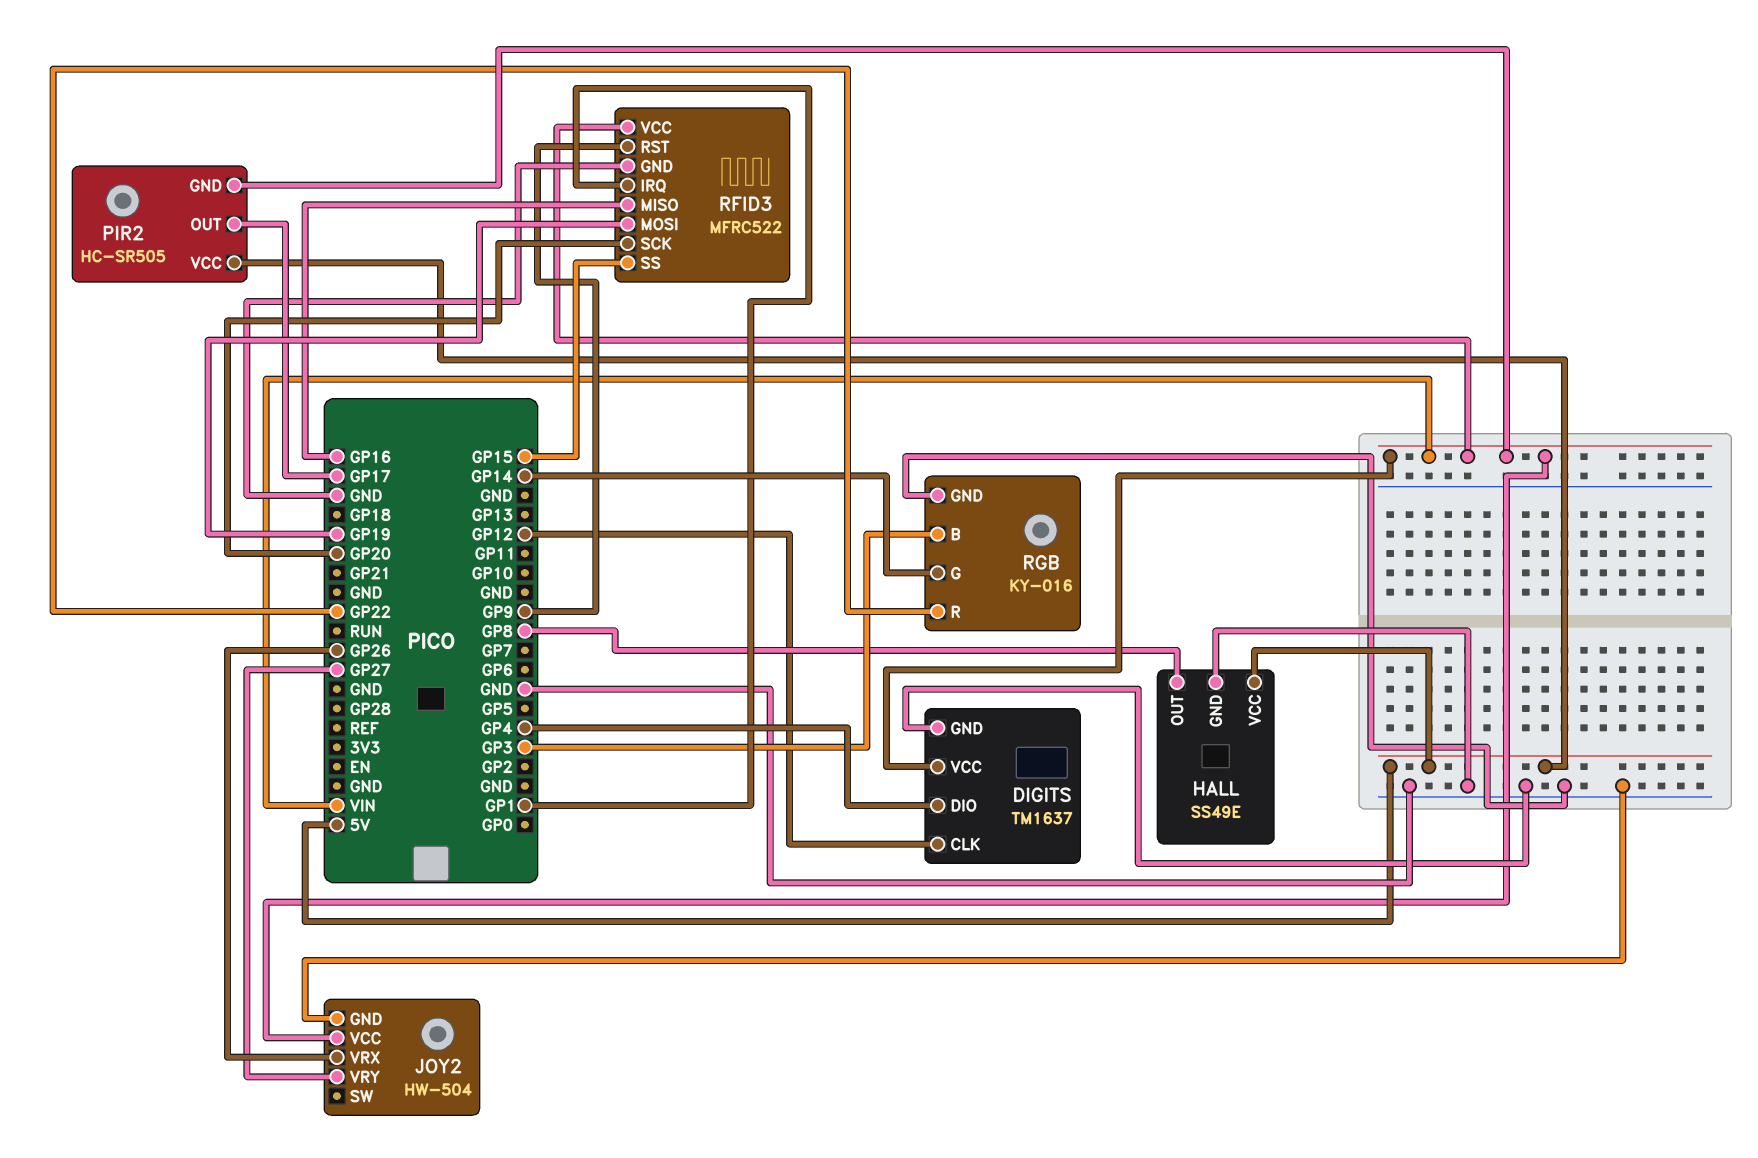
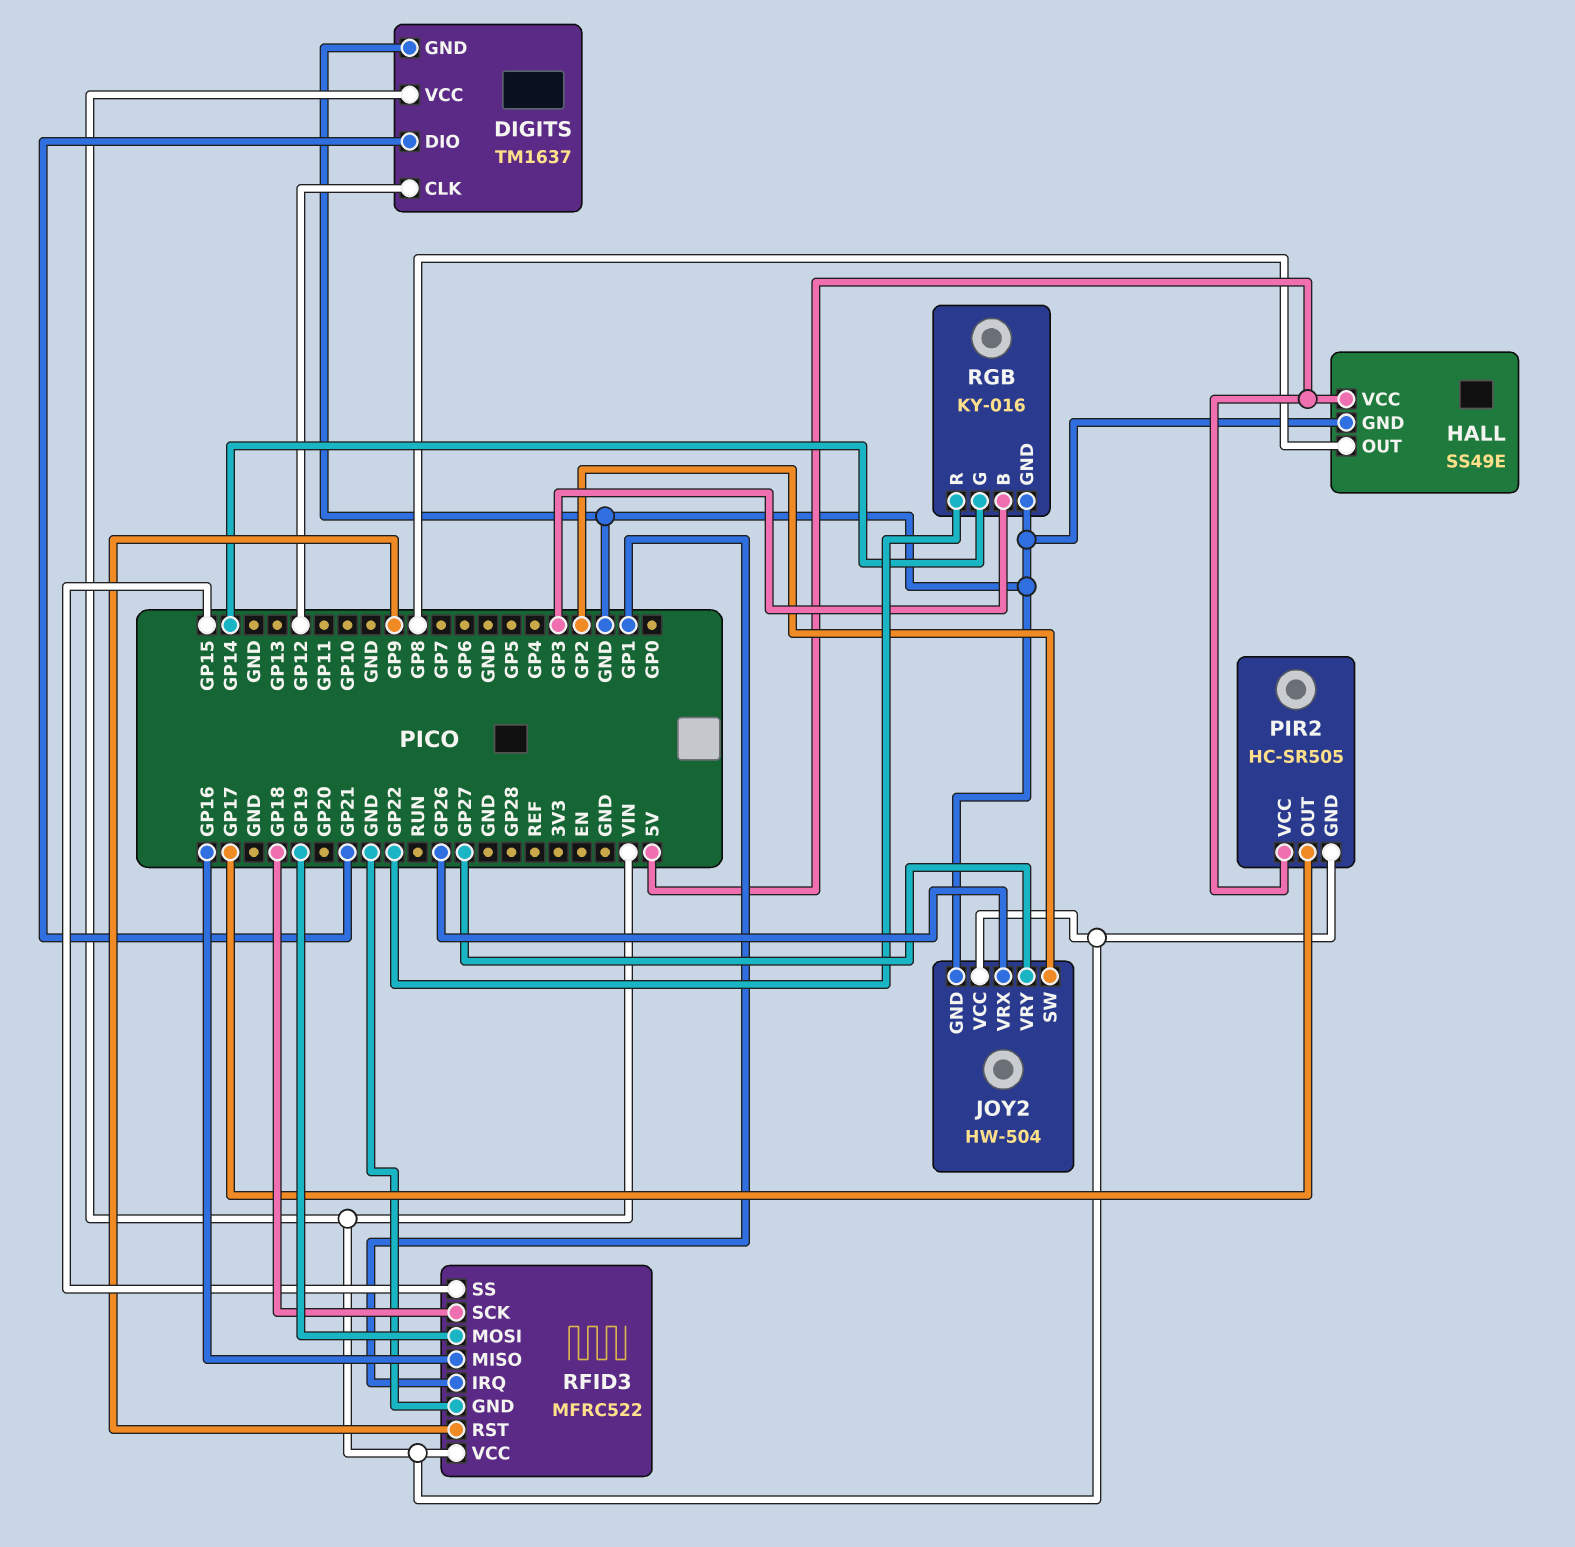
DIGITS pin DIO: GP4 -> GP21
JOY2 pin SW: none -> GP2
RFID3 pin SCK: GP20 -> GP18

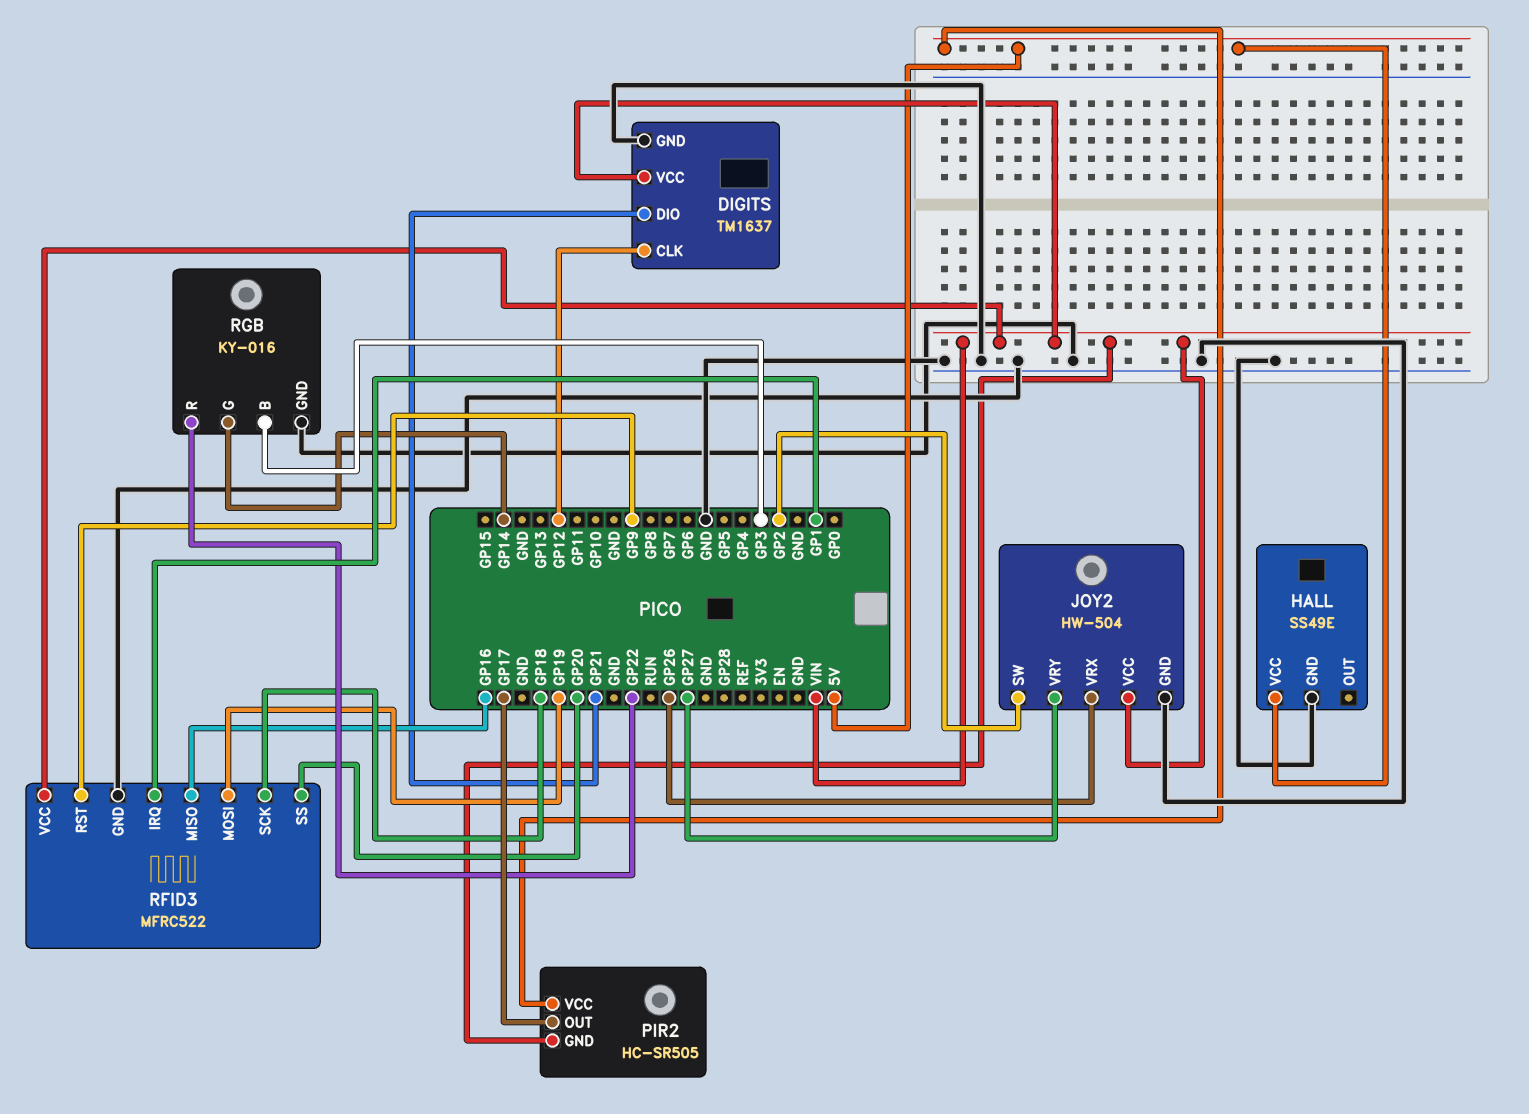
HALL pin OUT: GP8 -> none
RFID3 pin SS: GP15 -> GP20

